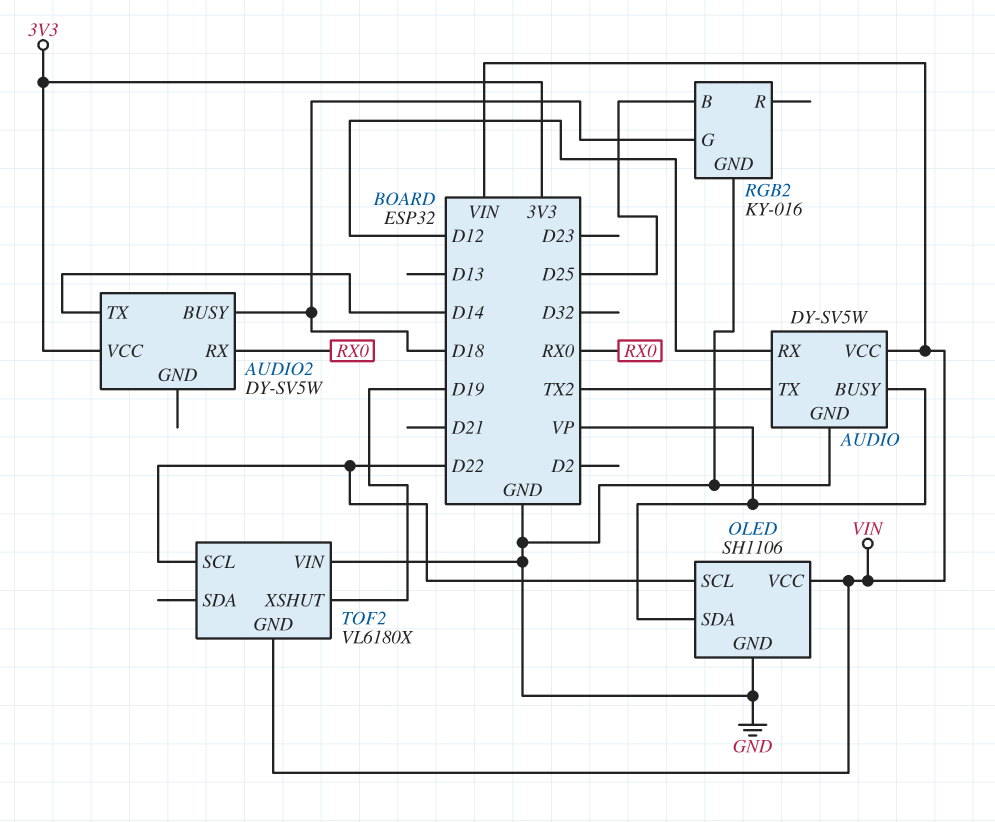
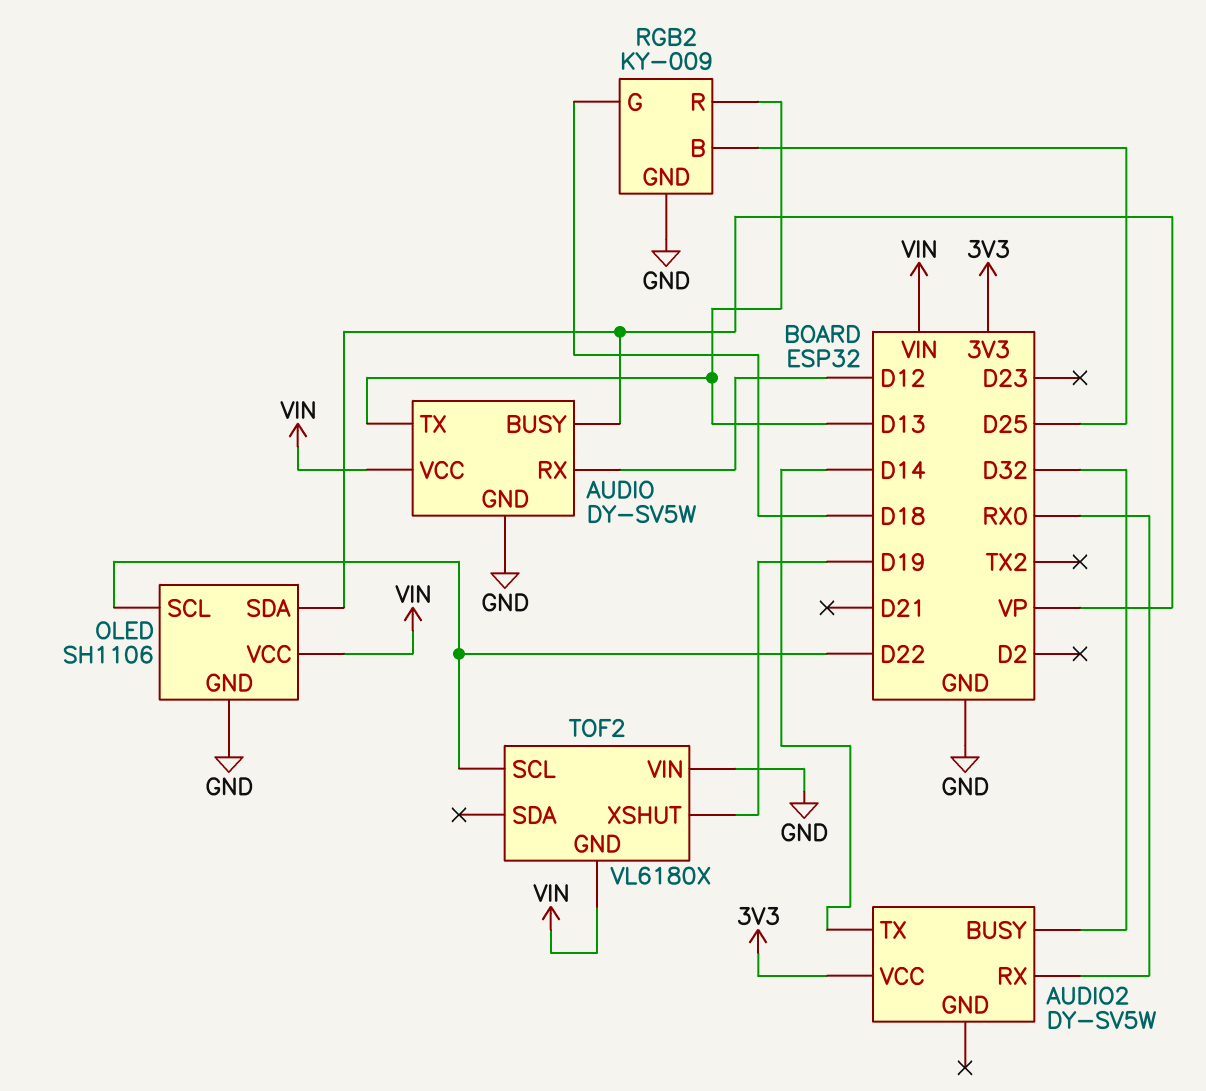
AUDIO pin TX: TX2 -> D13
AUDIO2 pin BUSY: D18 -> D32
RGB2: KY-016 -> KY-009
RGB2 pin R: none -> D13

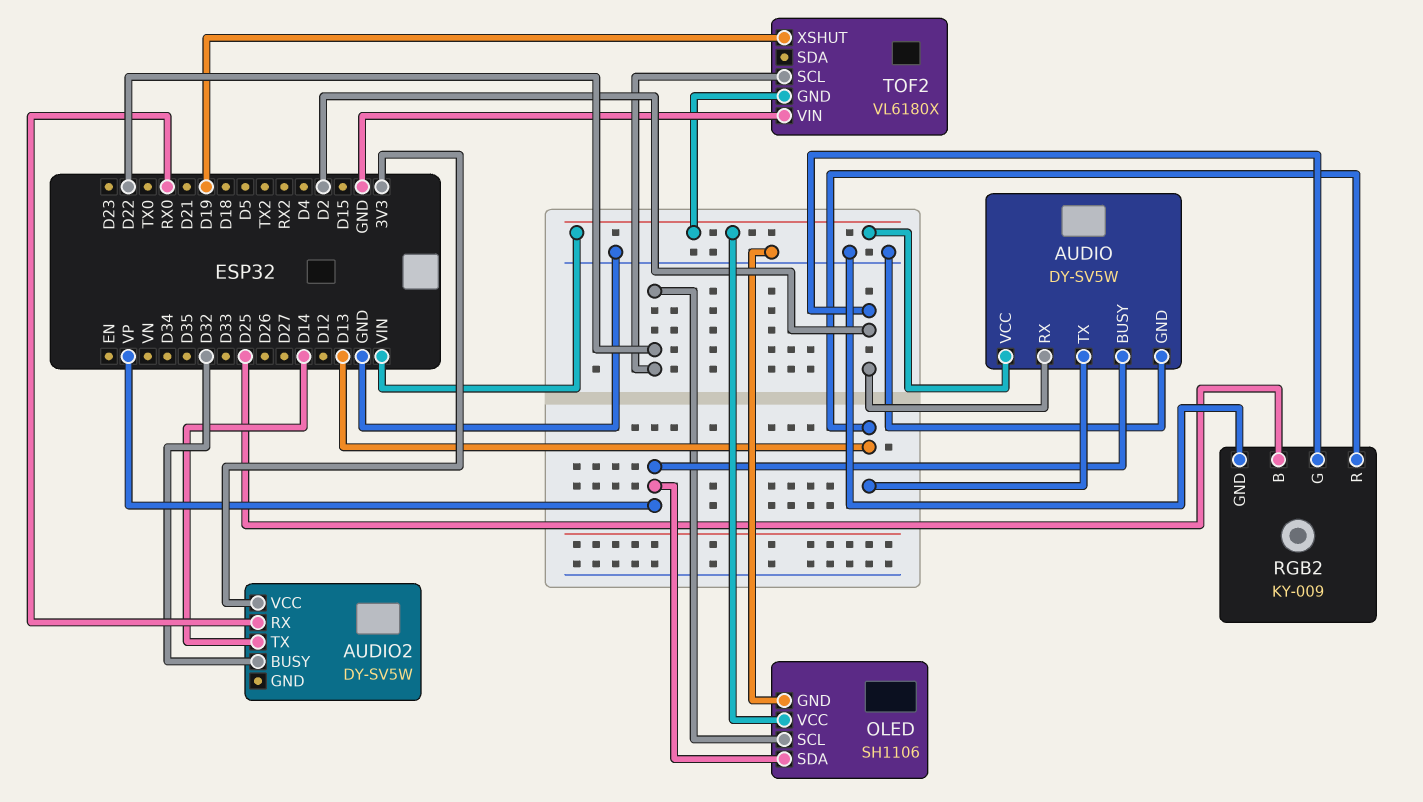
AUDIO pin RX: D12 -> D2
RGB2 pin G: D18 -> D2

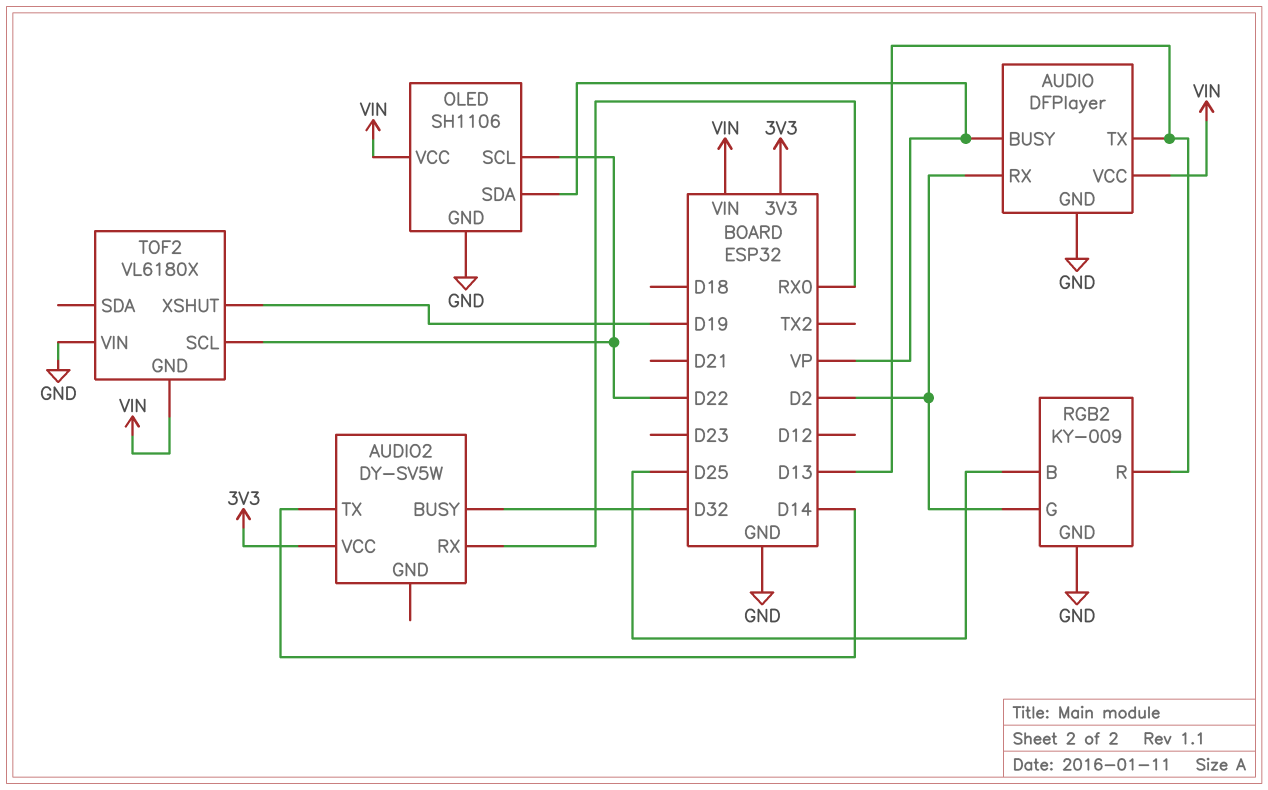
AUDIO: DY-SV5W -> DFPlayer

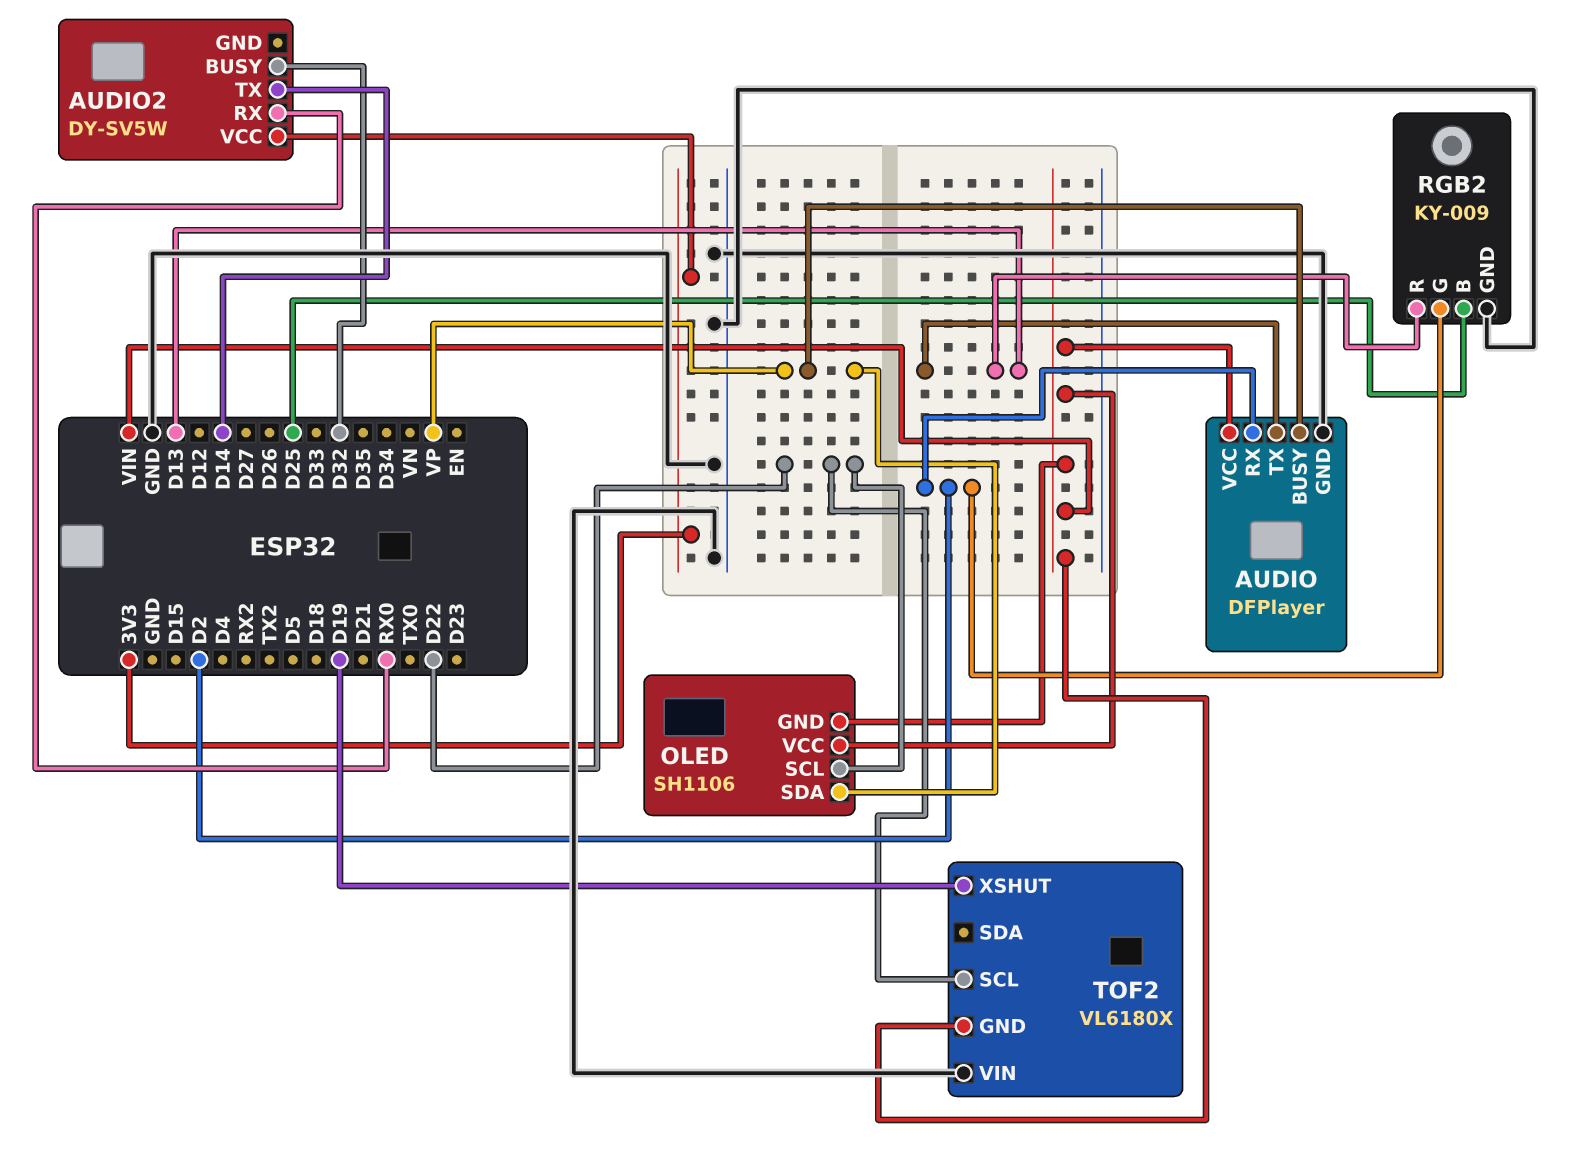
OLED pin GND: GND -> VIN

